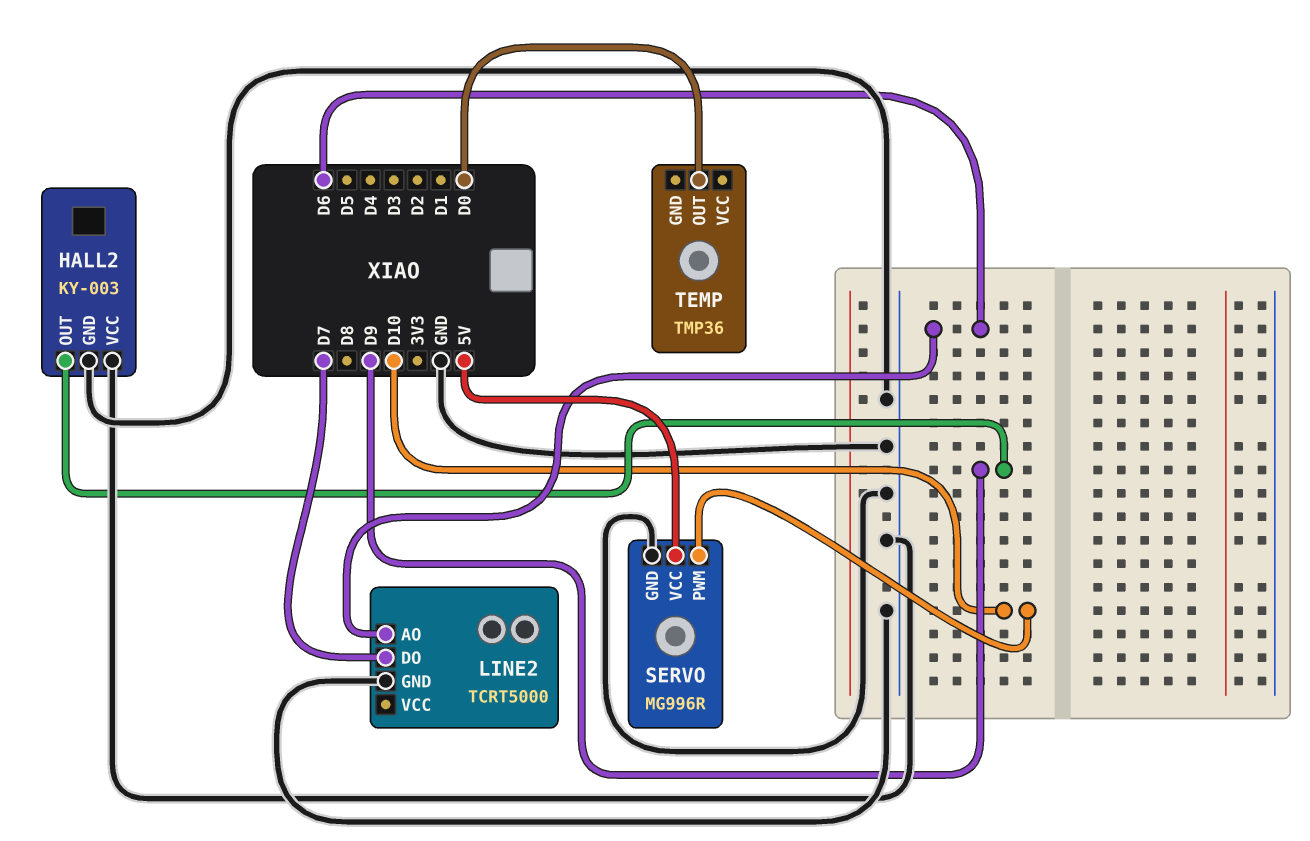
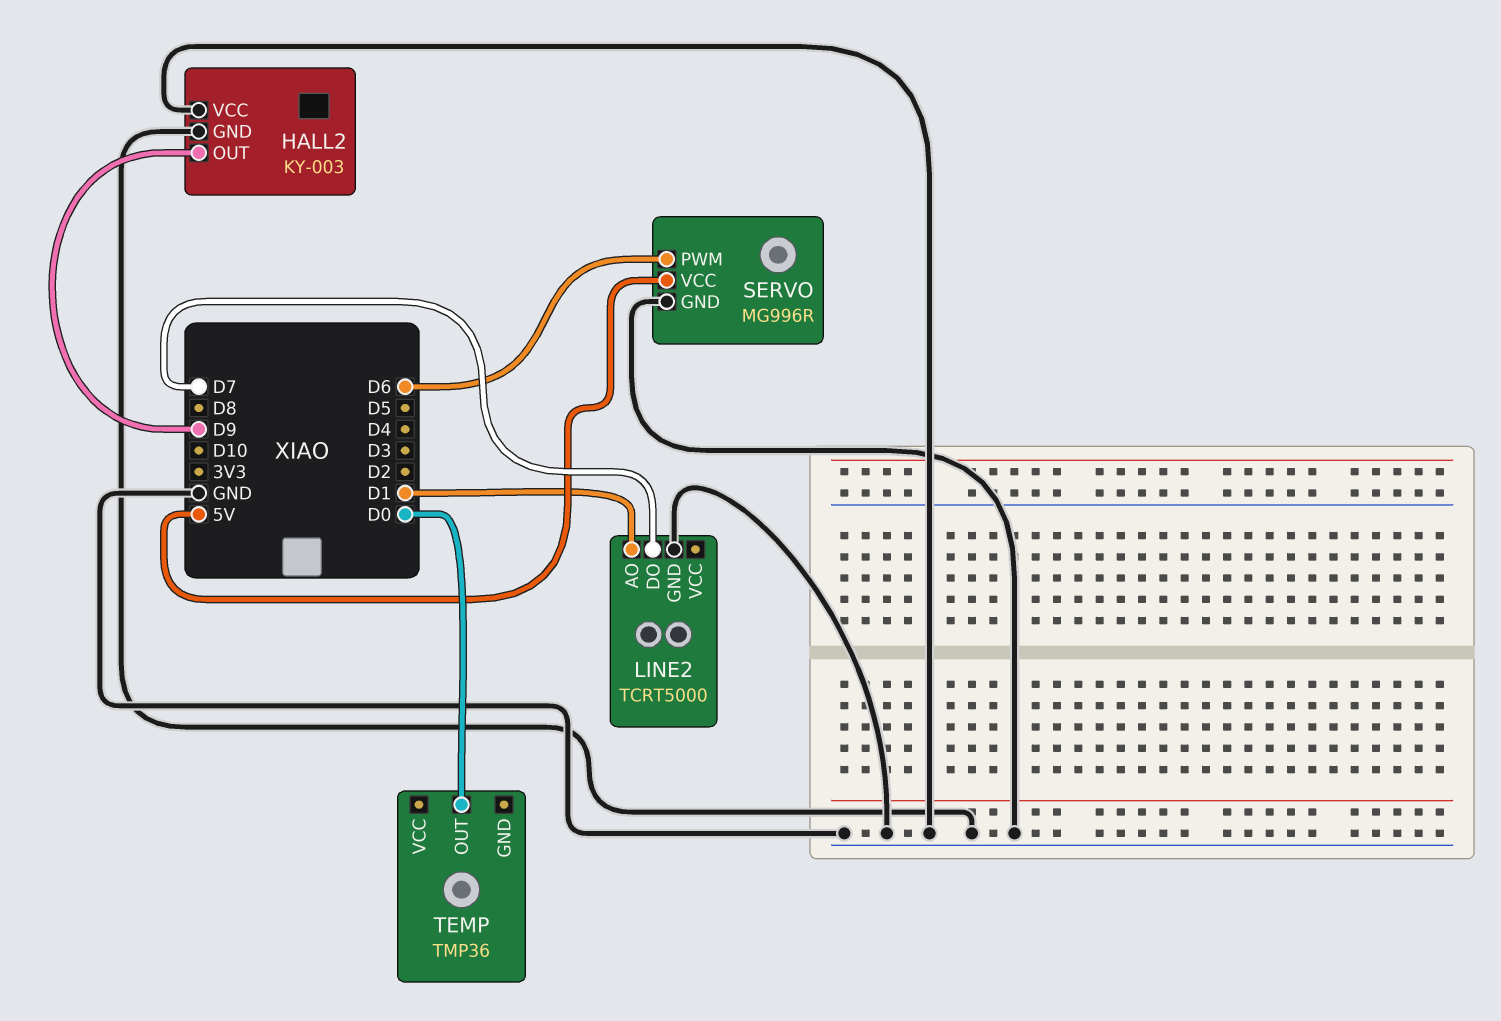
LINE2 pin AO: D6 -> D1
SERVO pin PWM: D10 -> D6

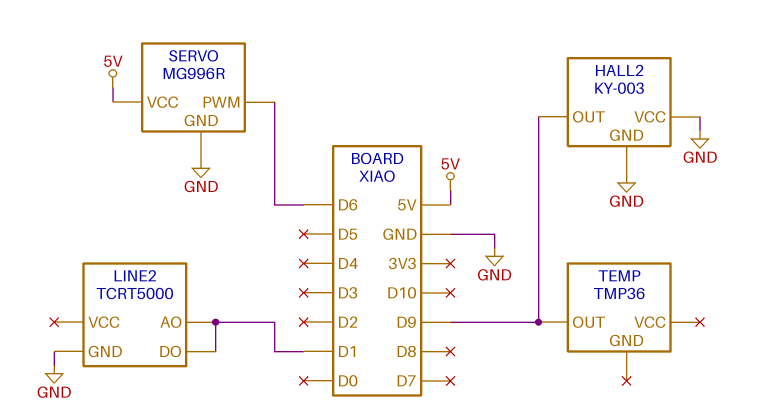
LINE2 pin DO: D7 -> D1
TEMP pin OUT: D0 -> D9

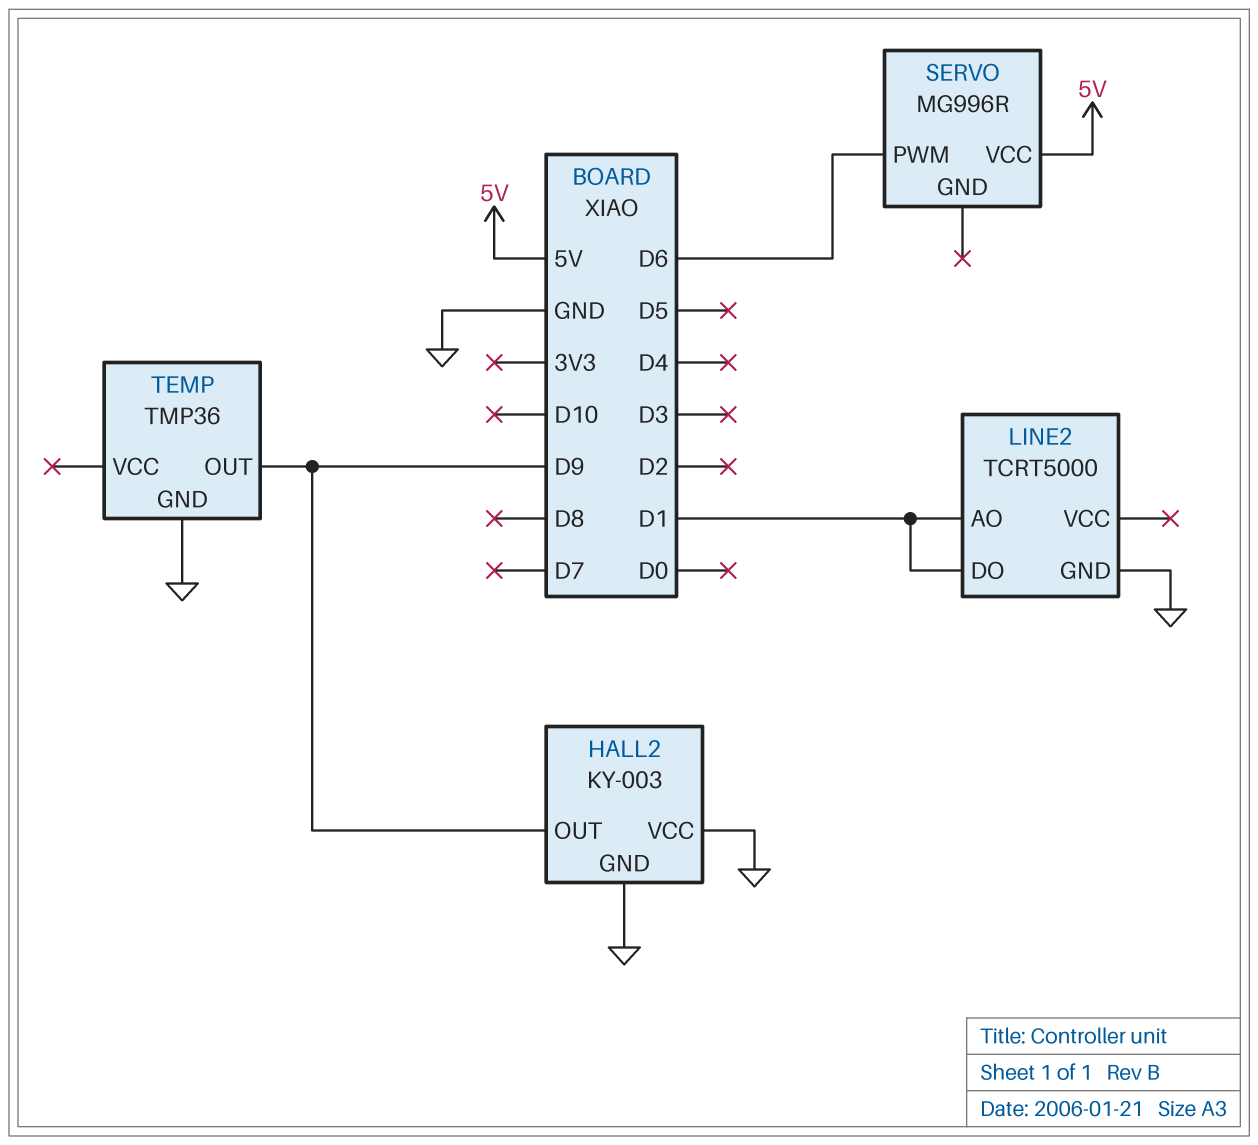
SERVO pin GND: GND -> none
TEMP pin GND: none -> GND

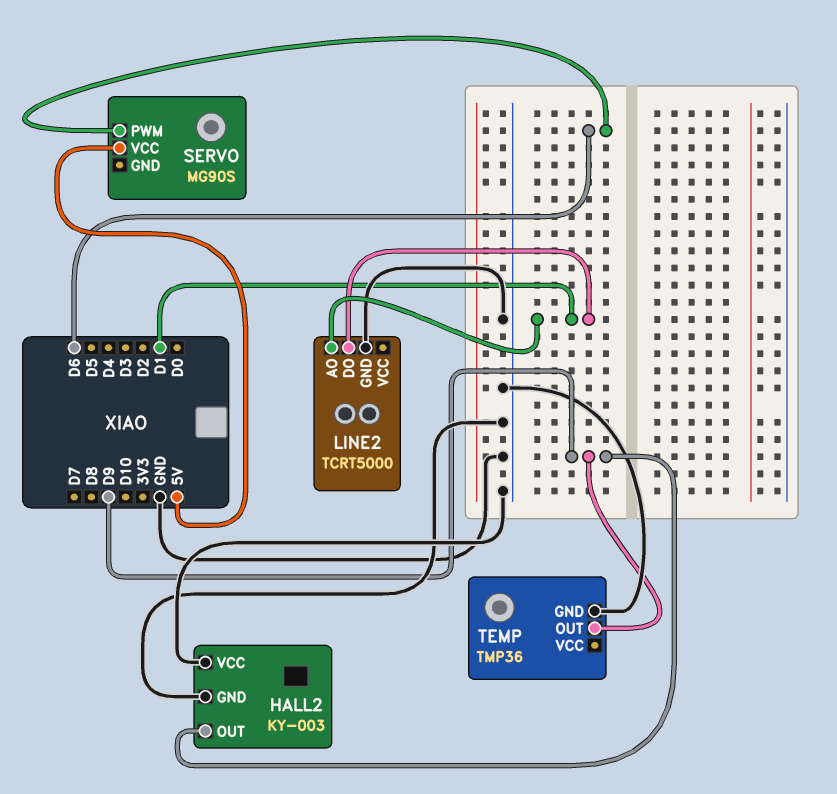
SERVO: MG996R -> MG90S

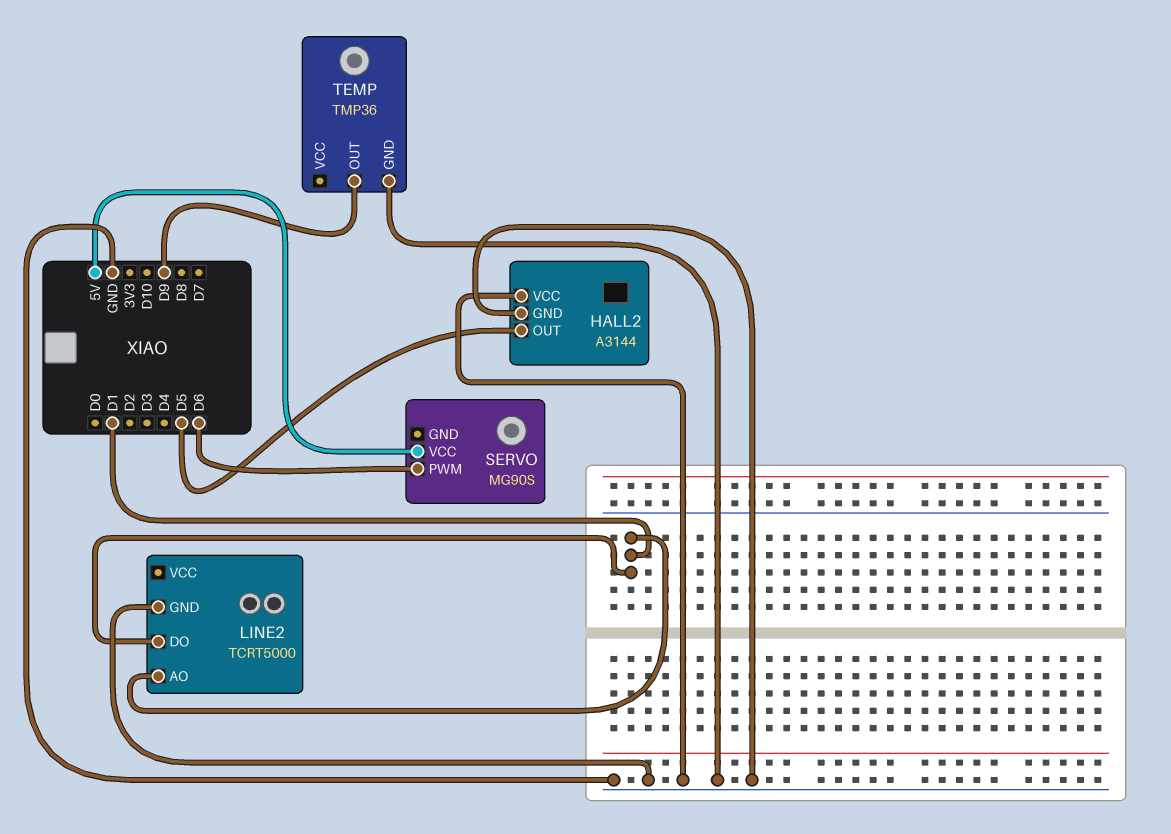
HALL2: KY-003 -> A3144
HALL2 pin OUT: D9 -> D5

